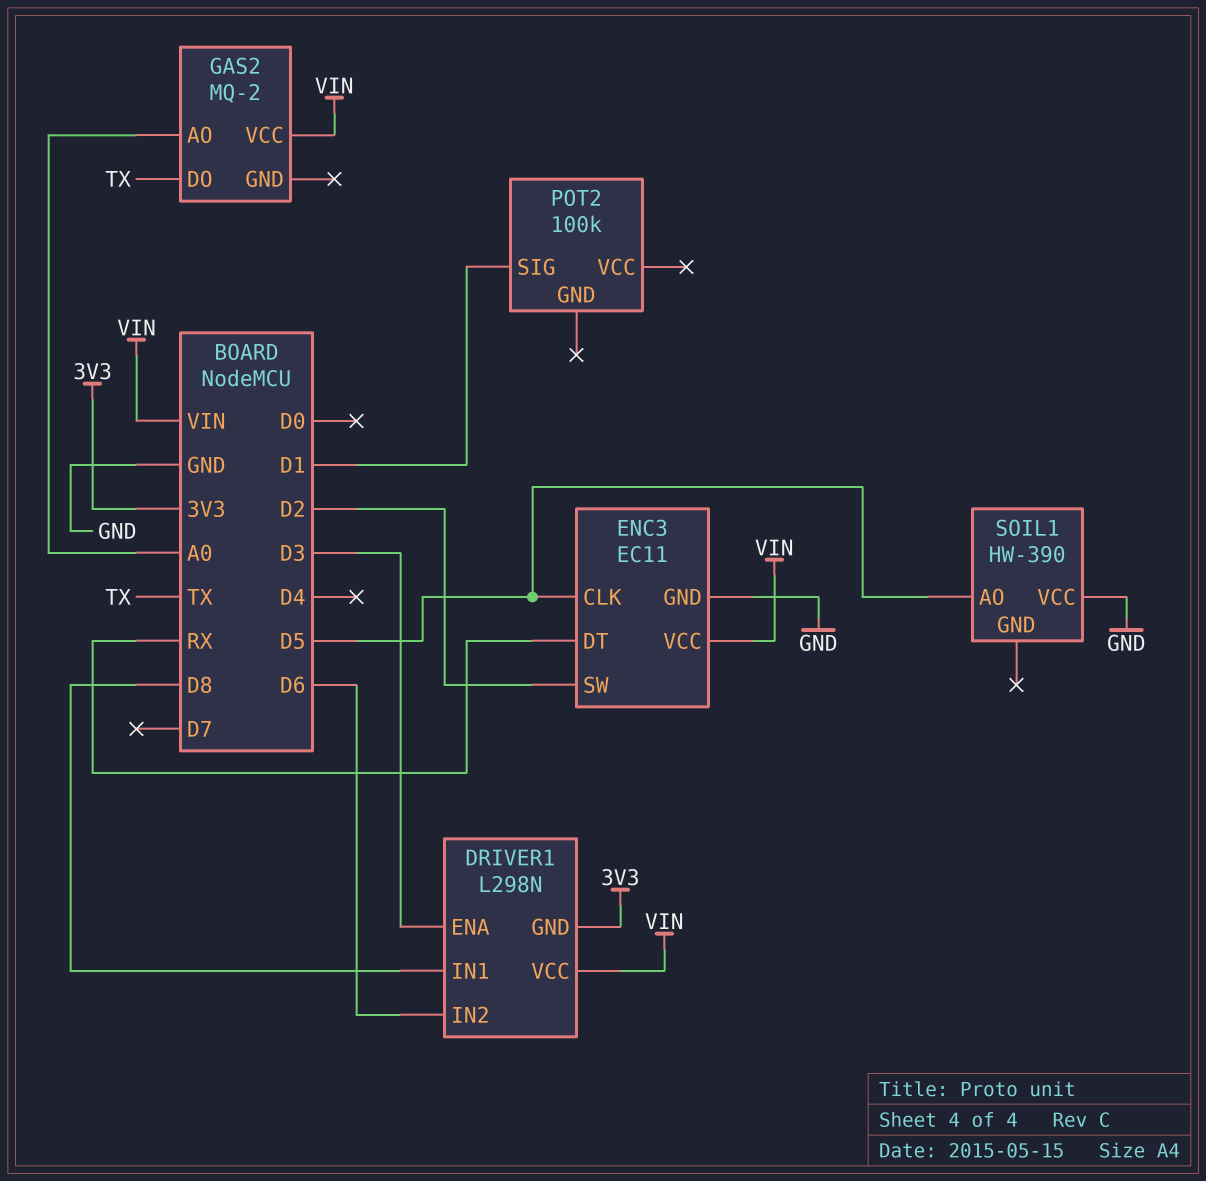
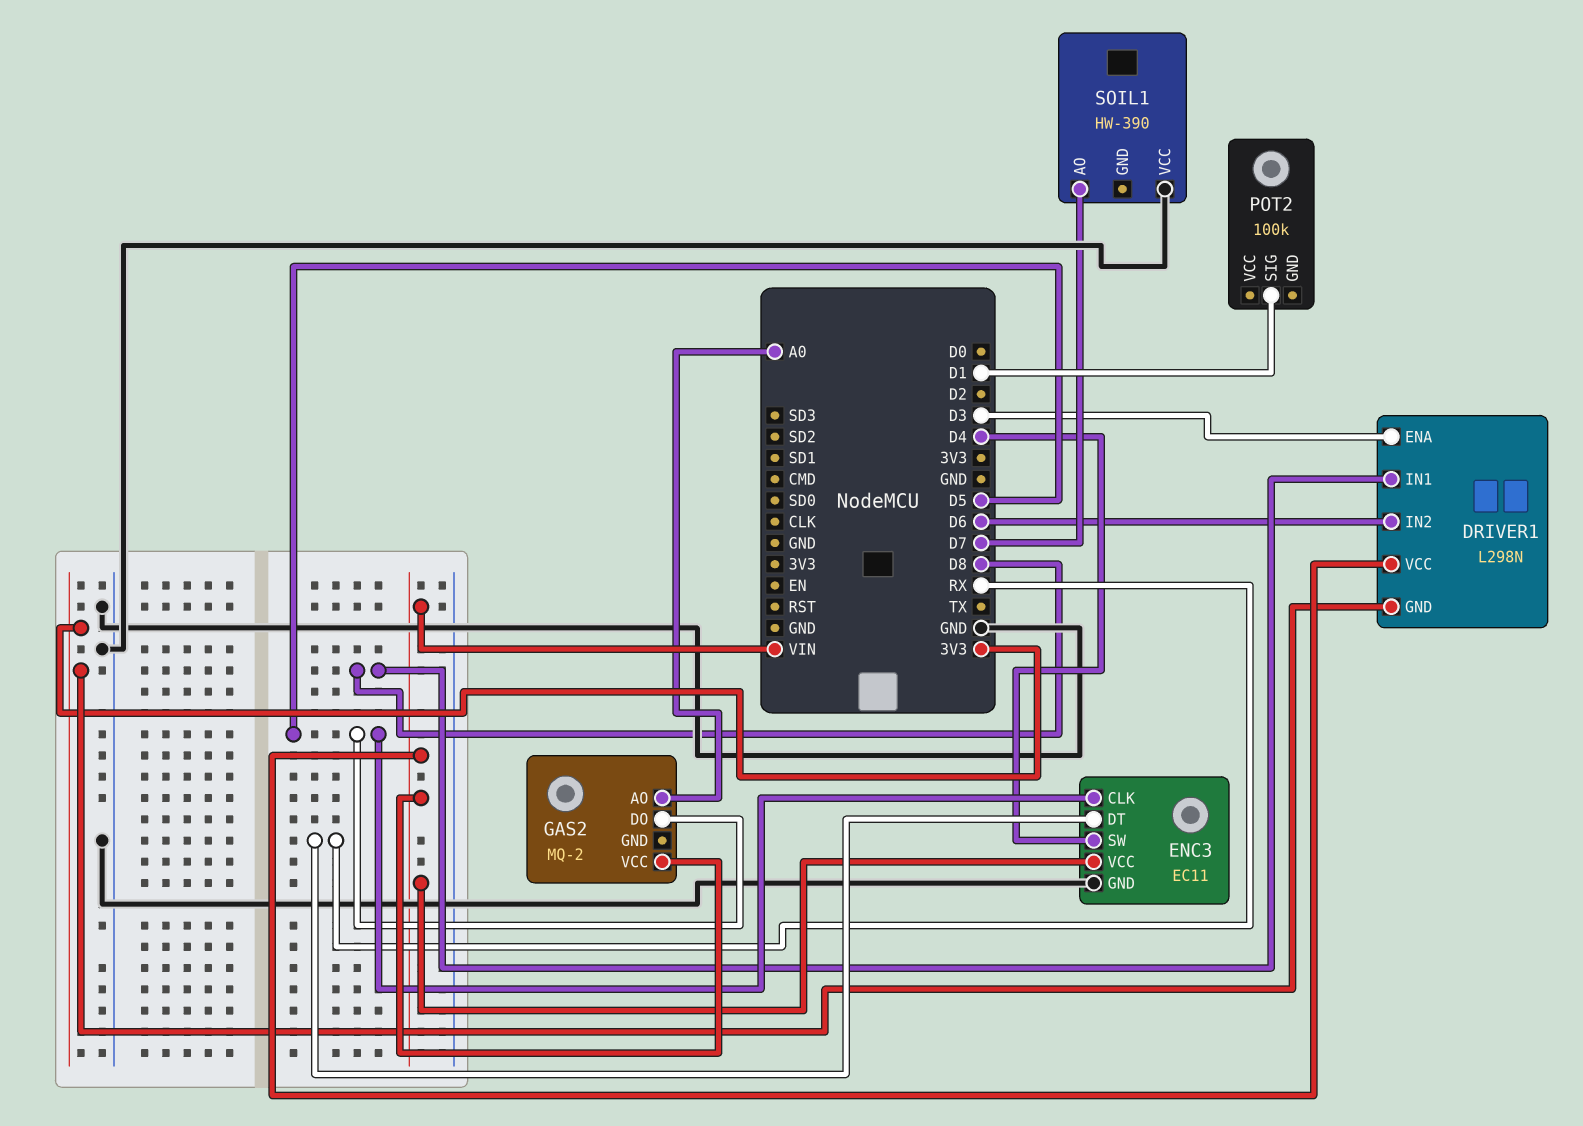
ENC3 pin SW: D2 -> D4
GAS2 pin DO: TX -> D5
SOIL1 pin AO: D5 -> D7

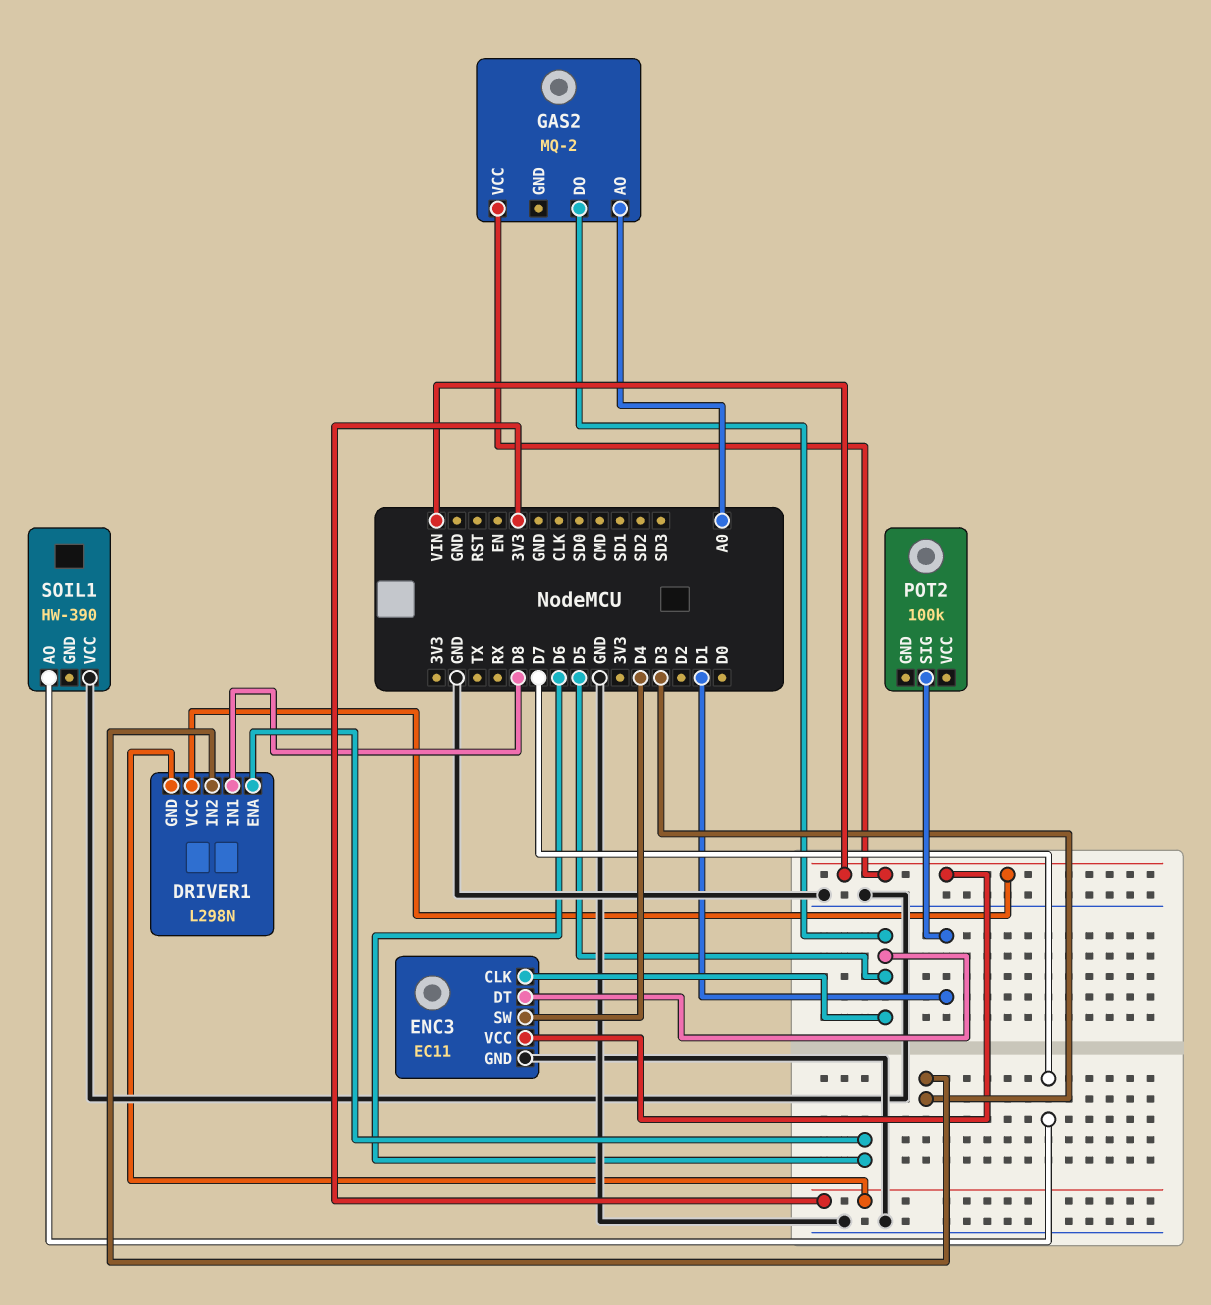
DRIVER1 pin ENA: D3 -> D6
DRIVER1 pin IN2: D6 -> D3
ENC3 pin DT: RX -> D5

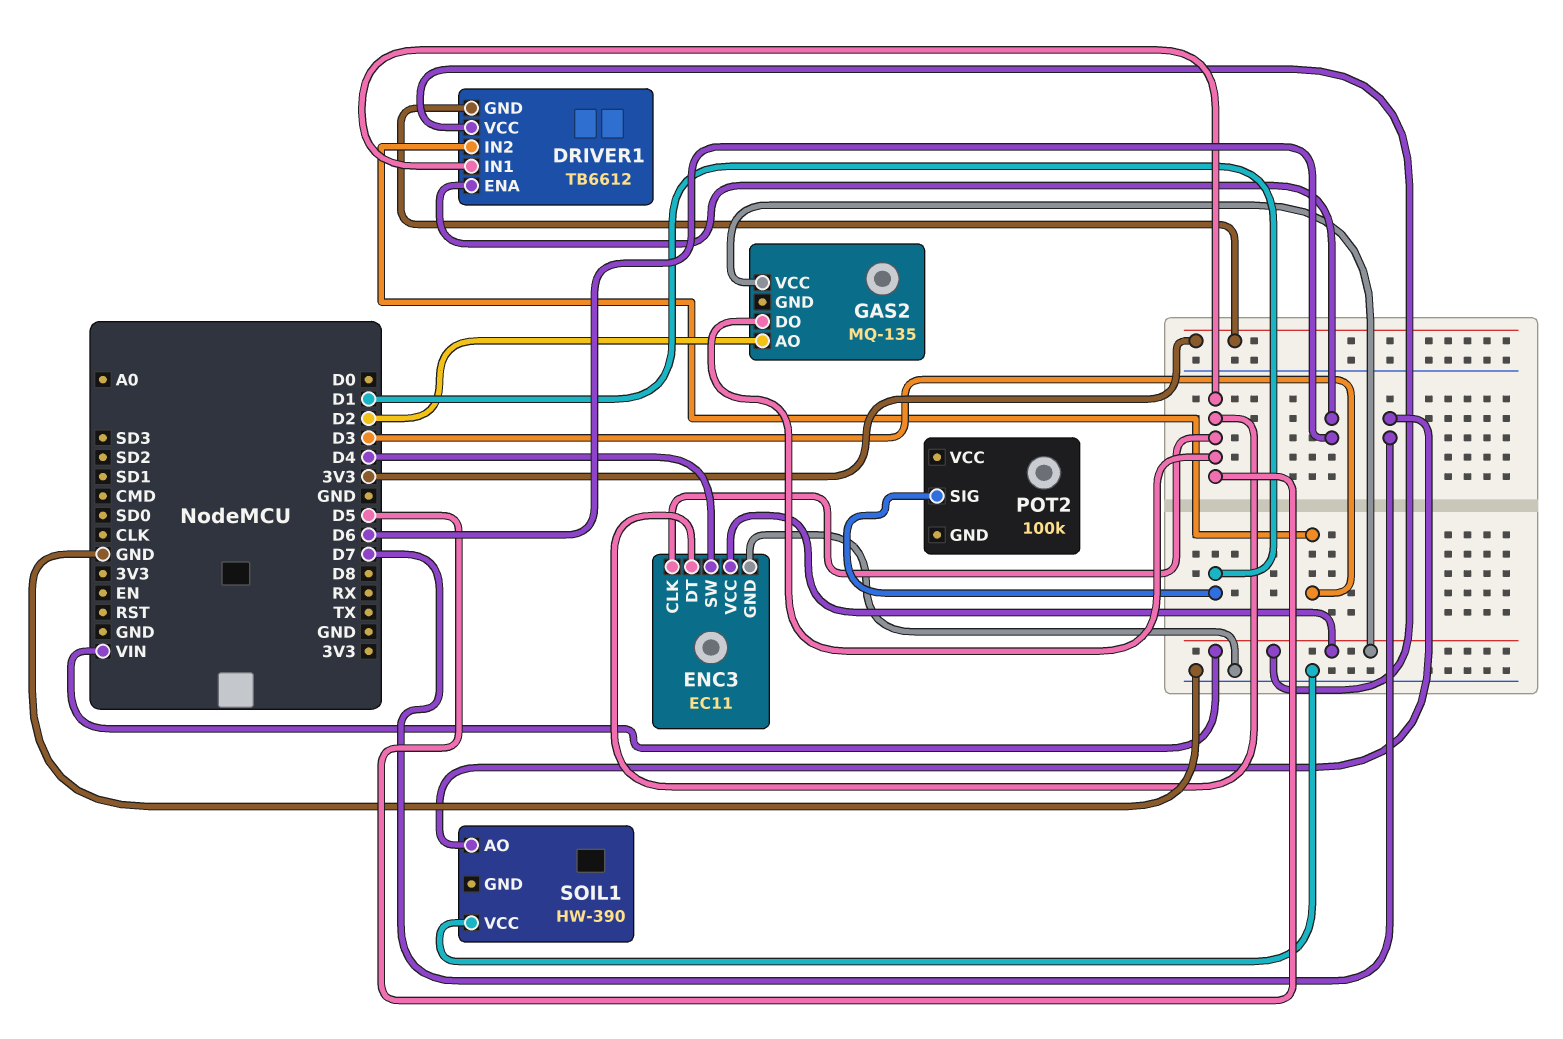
DRIVER1: L298N -> TB6612
DRIVER1 pin IN1: D8 -> D5
GAS2: MQ-2 -> MQ-135
GAS2 pin AO: A0 -> D2

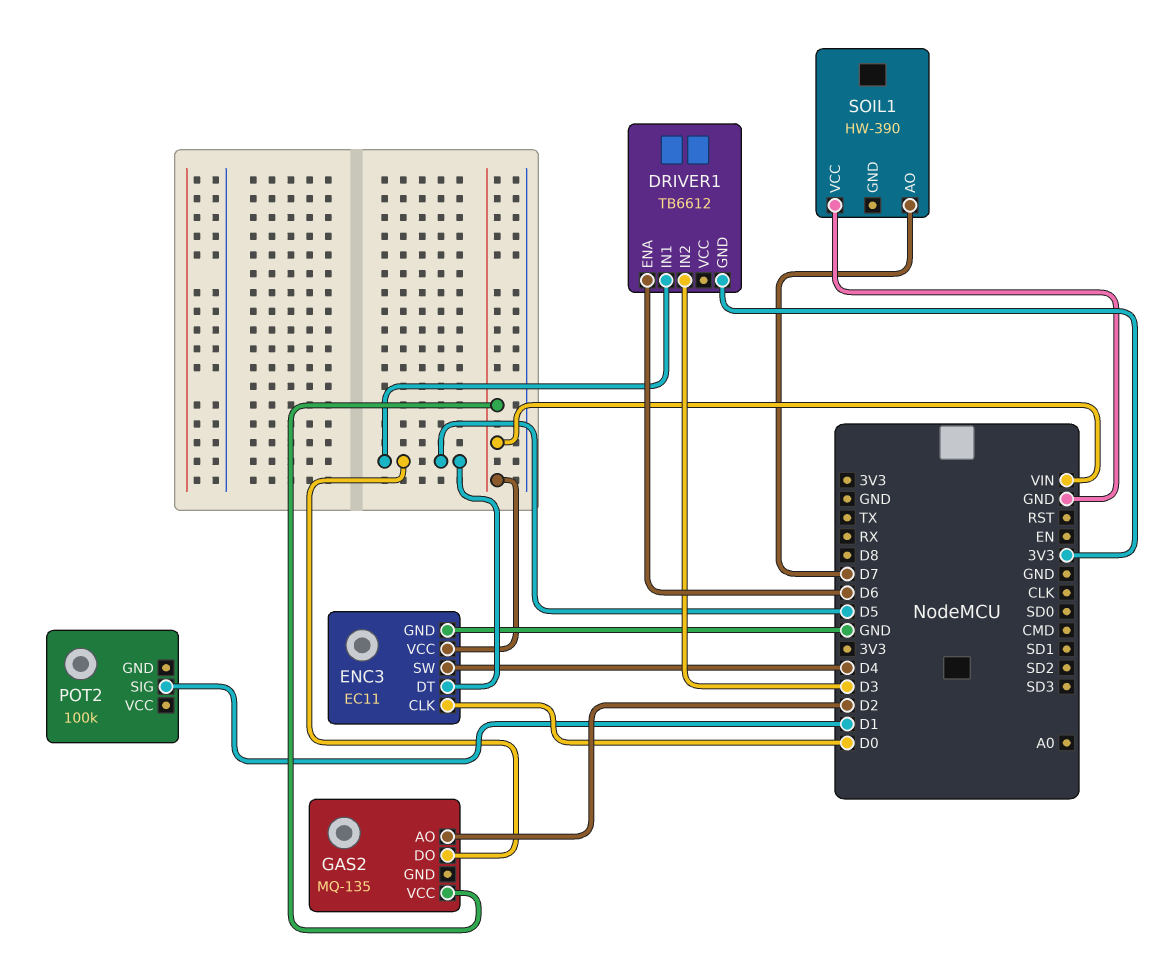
DRIVER1 pin VCC: VIN -> none
ENC3 pin CLK: D5 -> D0

